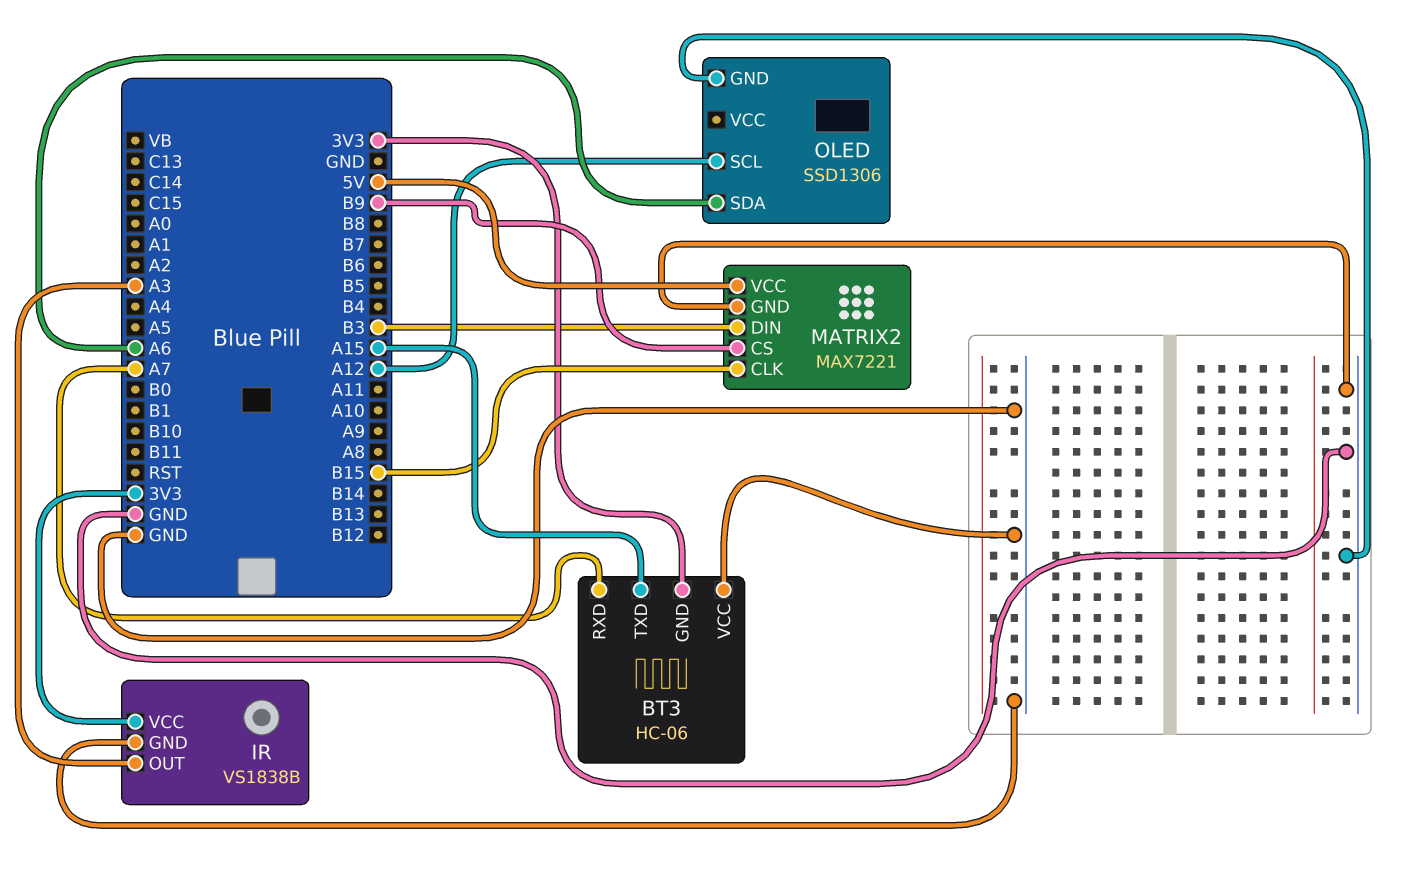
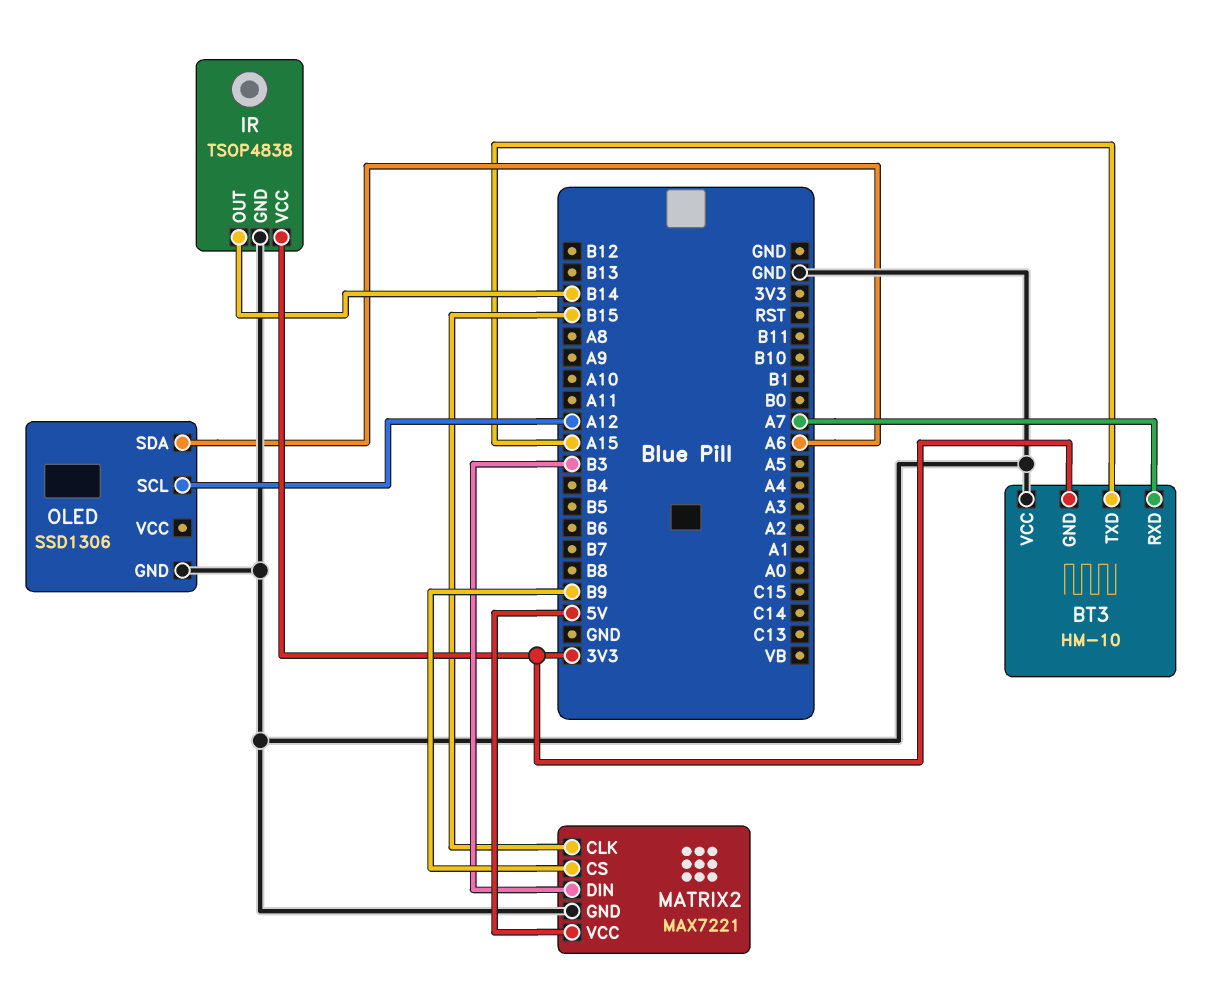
BT3: HC-06 -> HM-10
IR: VS1838B -> TSOP4838
IR pin OUT: A3 -> B14

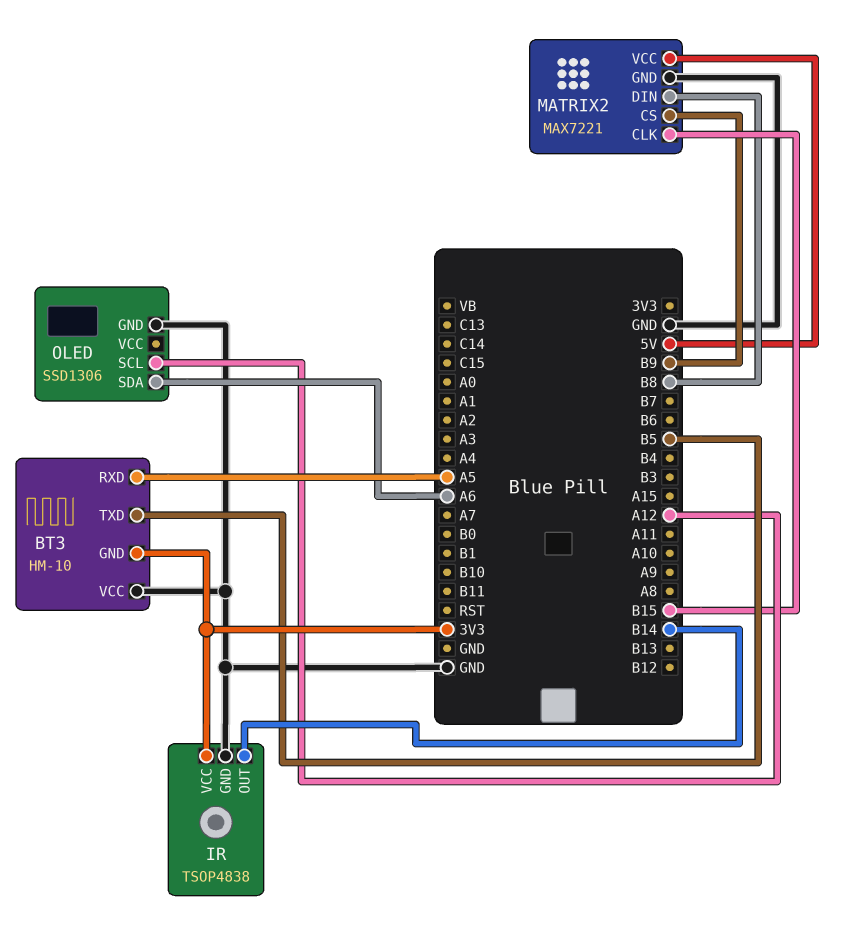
BT3 pin RXD: A7 -> A5
BT3 pin TXD: A15 -> B5
MATRIX2 pin DIN: B3 -> B8

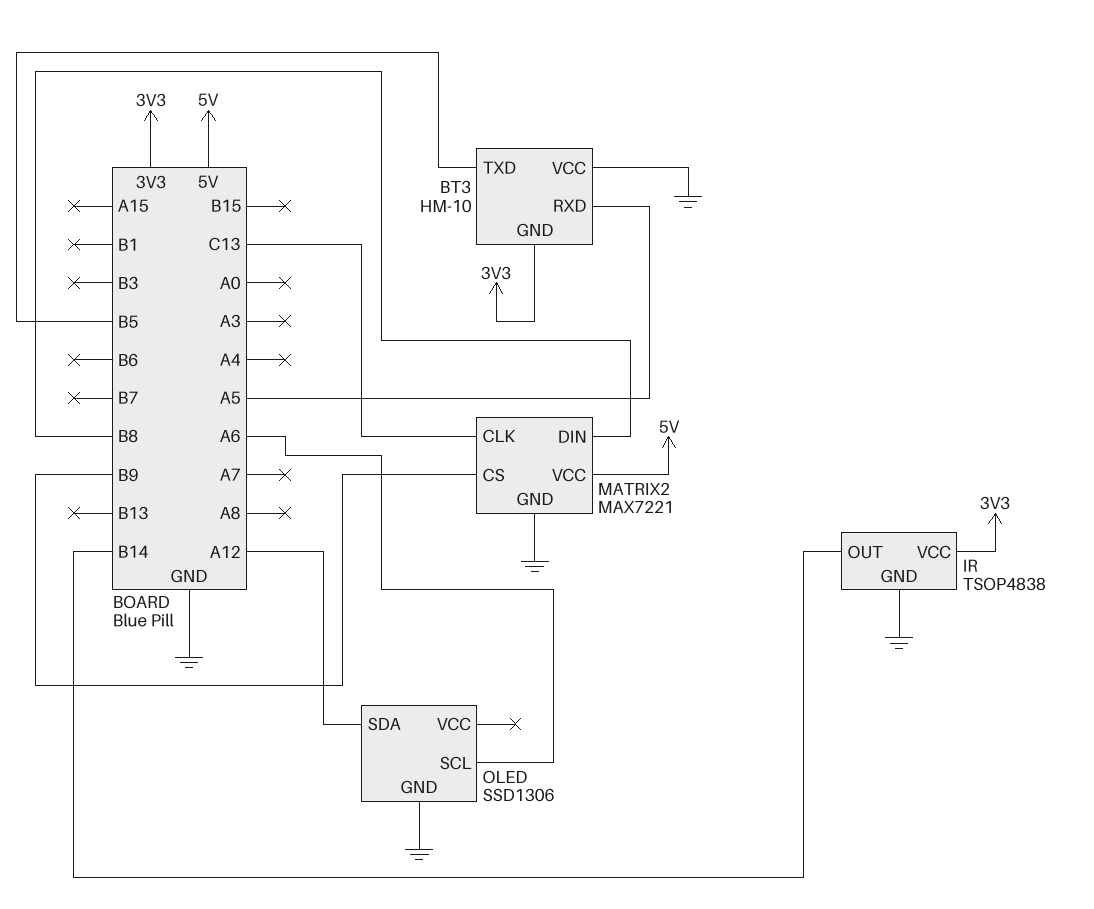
MATRIX2 pin CLK: B15 -> C13
OLED pin SCL: A12 -> A6
OLED pin SDA: A6 -> A12

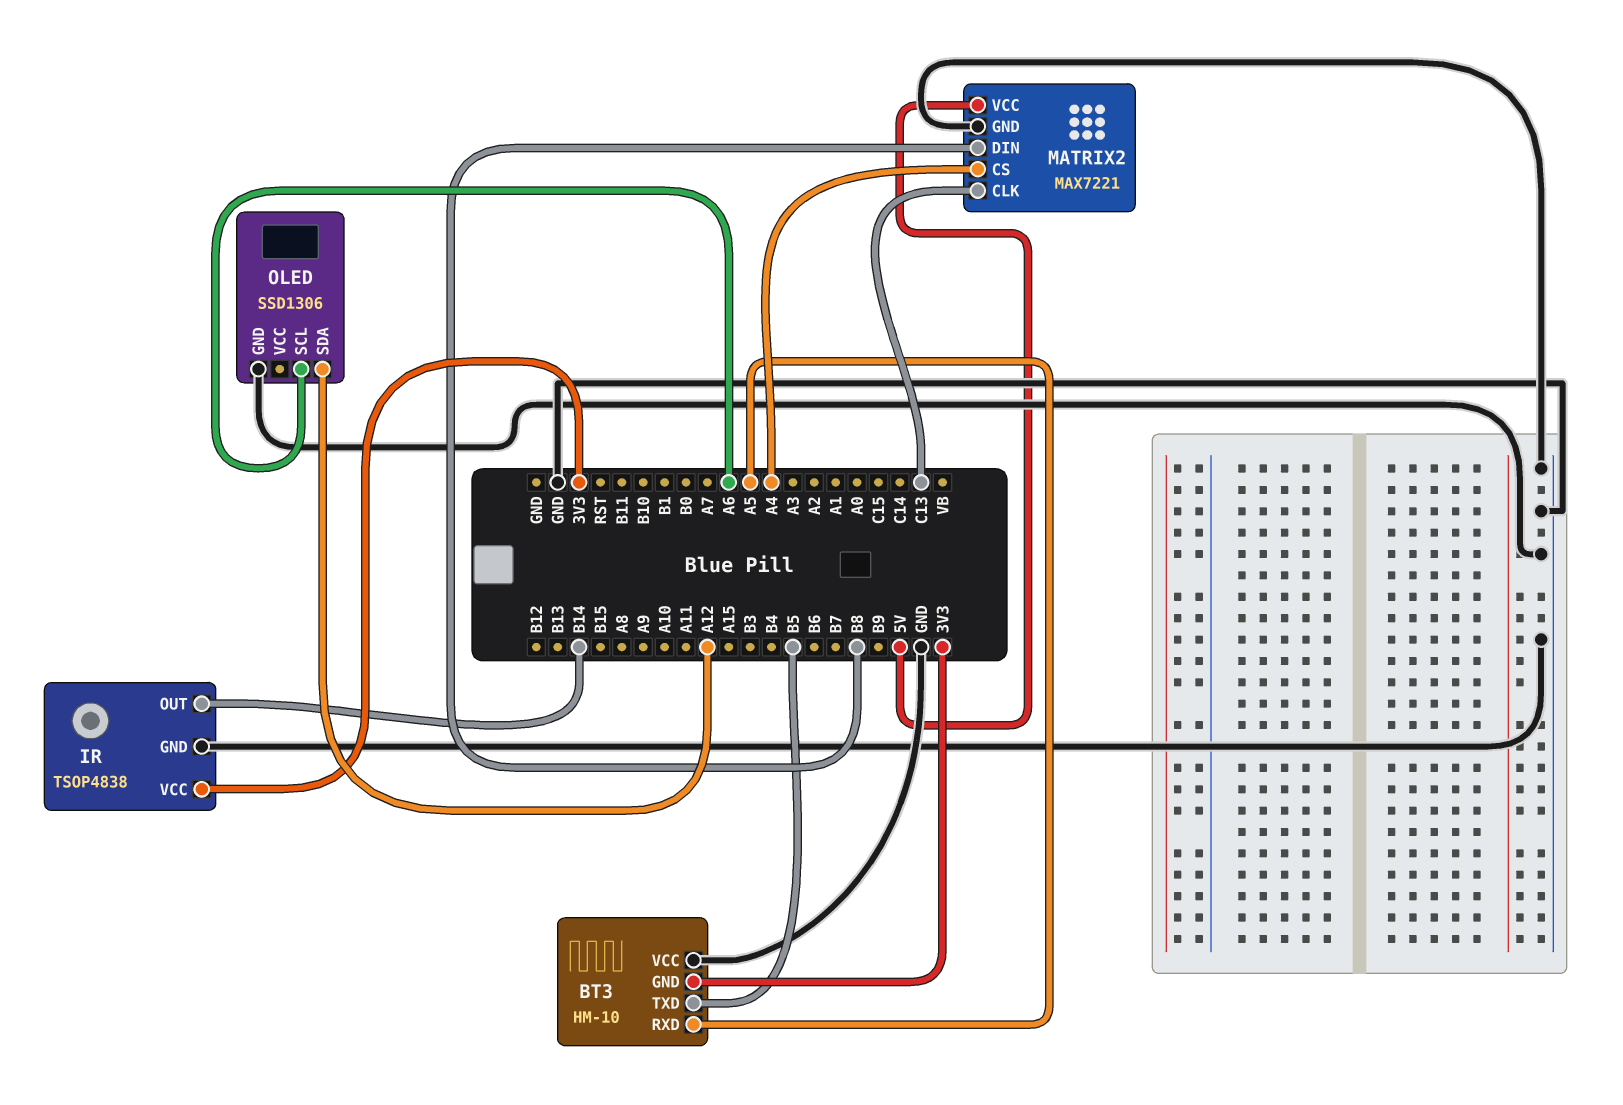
MATRIX2 pin CS: B9 -> A4

